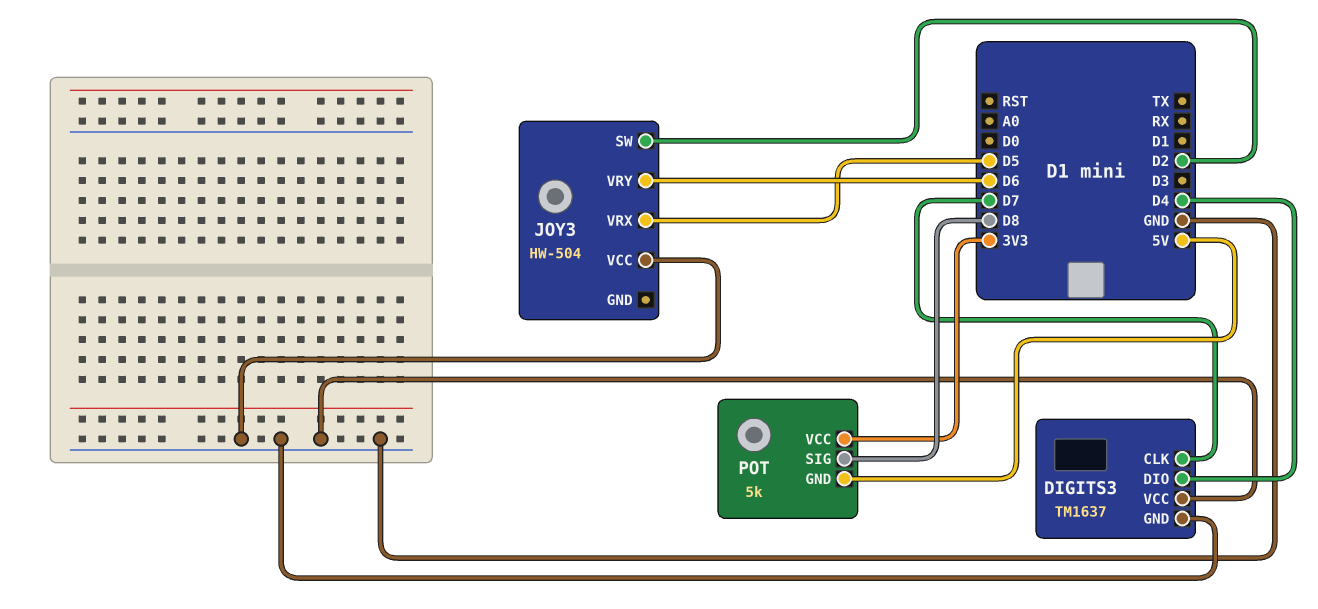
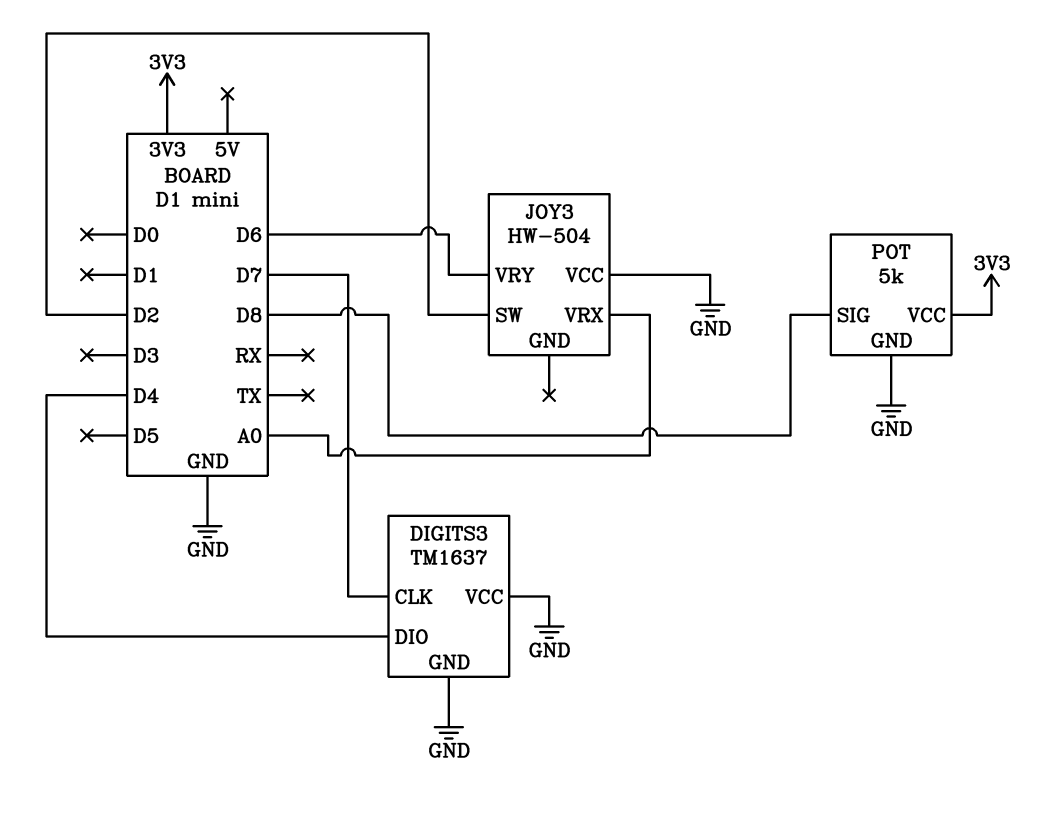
JOY3 pin VRX: D5 -> A0
POT pin GND: 5V -> GND

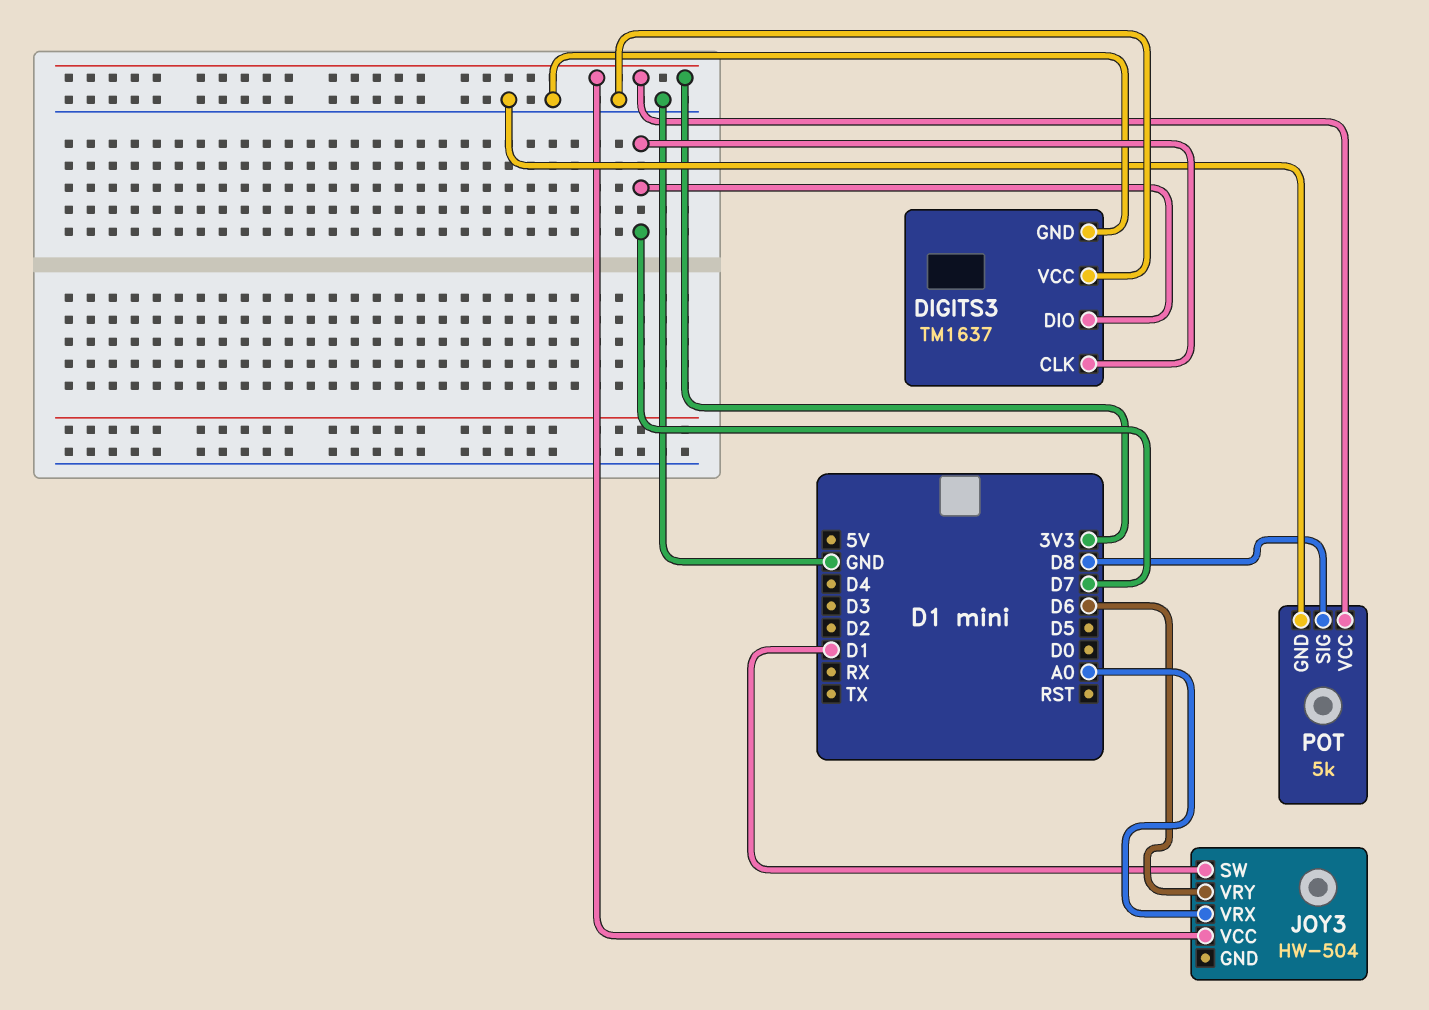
DIGITS3 pin DIO: D4 -> D7
JOY3 pin SW: D2 -> D1
JOY3 pin VCC: GND -> 3V3

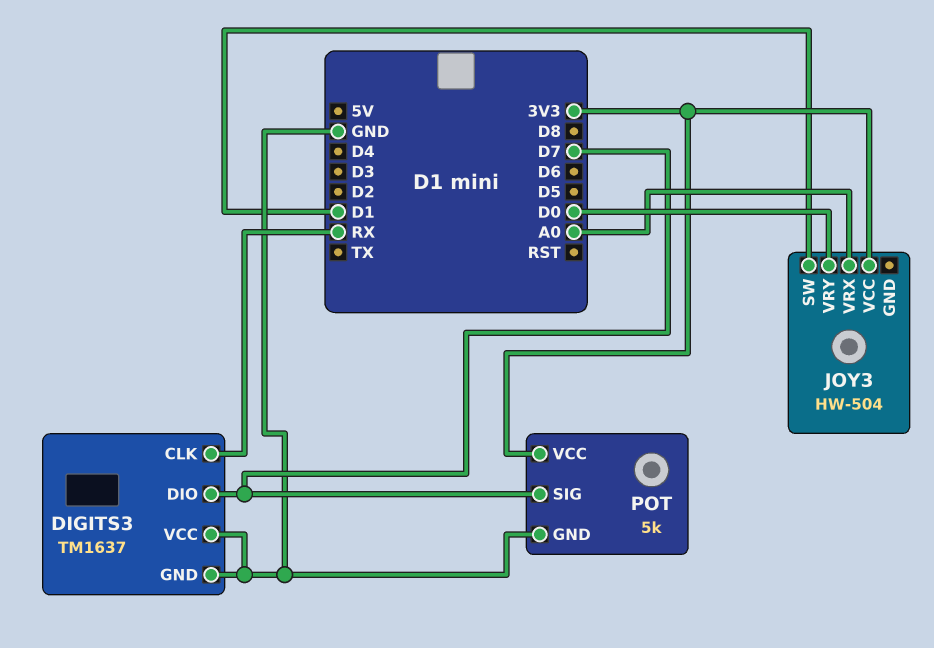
DIGITS3 pin CLK: D7 -> RX
JOY3 pin VRY: D6 -> D0
POT pin SIG: D8 -> D7

